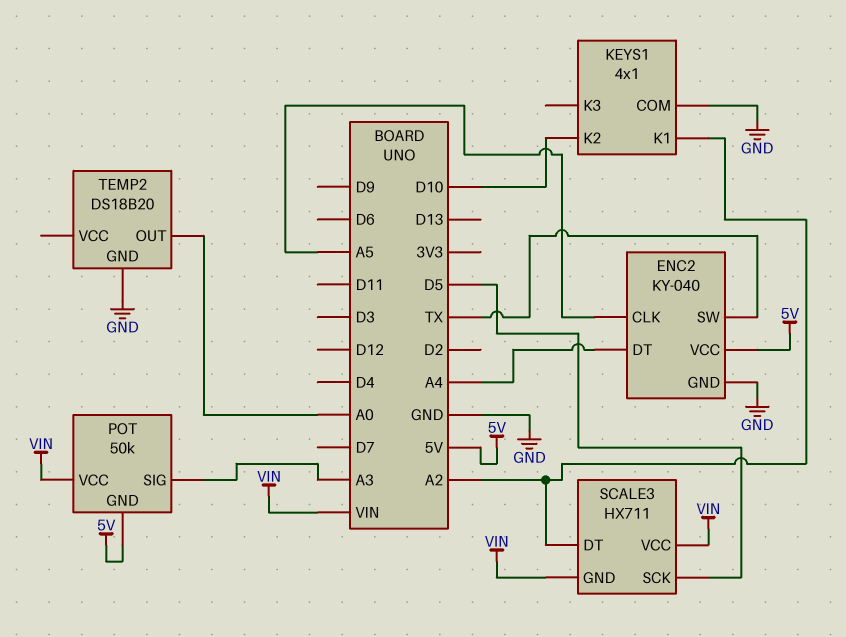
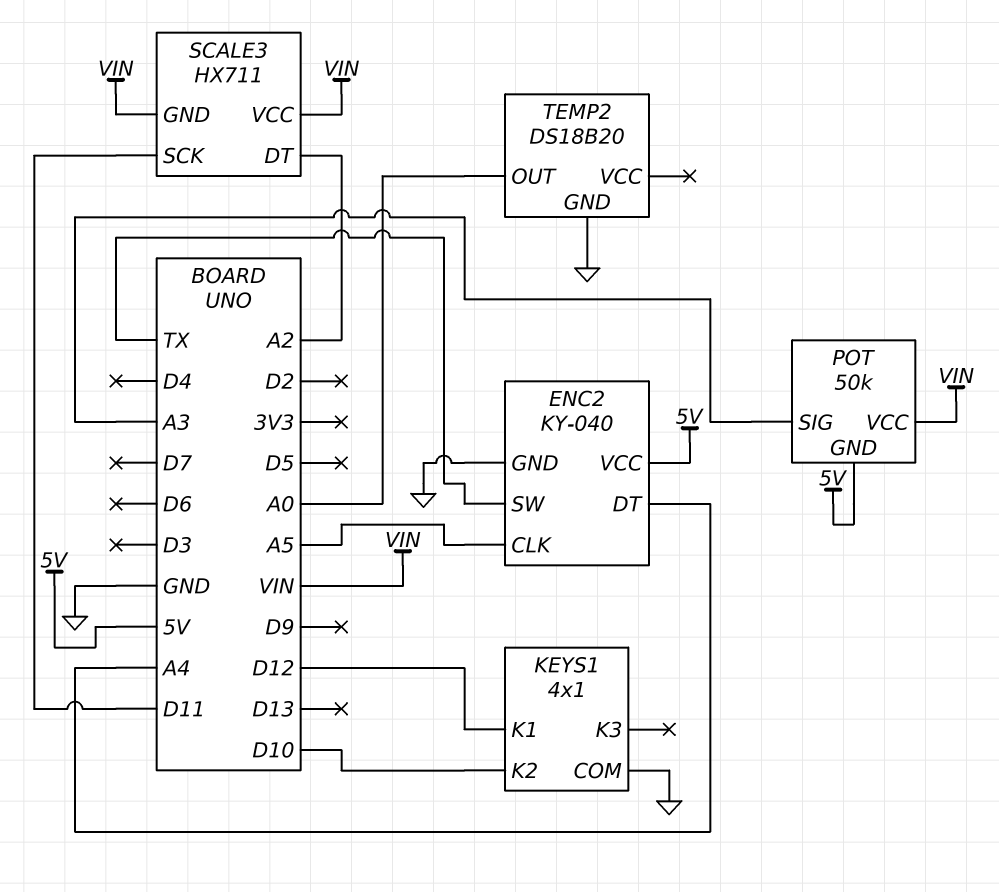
KEYS1 pin K1: A2 -> D12
SCALE3 pin SCK: D5 -> D11

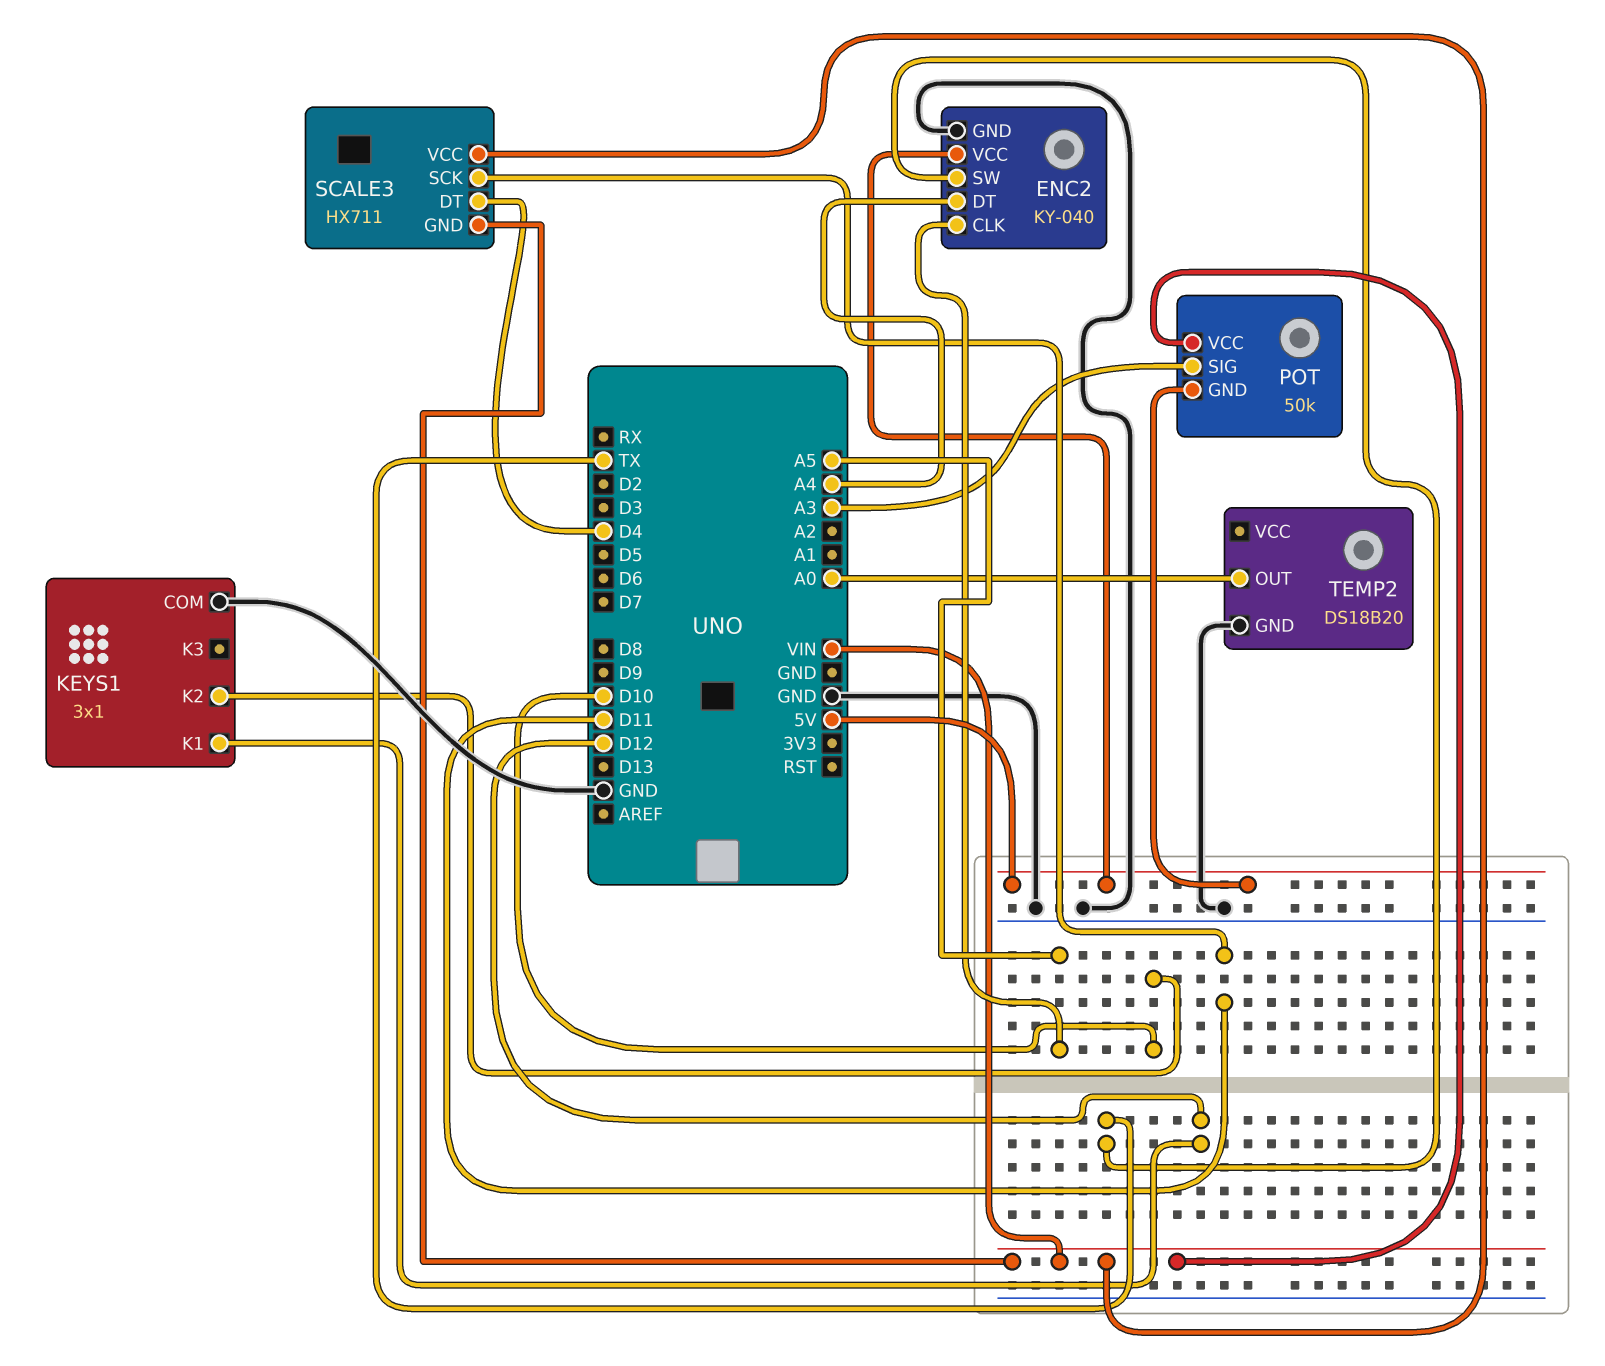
KEYS1: 4x1 -> 3x1
SCALE3 pin DT: A2 -> D4

